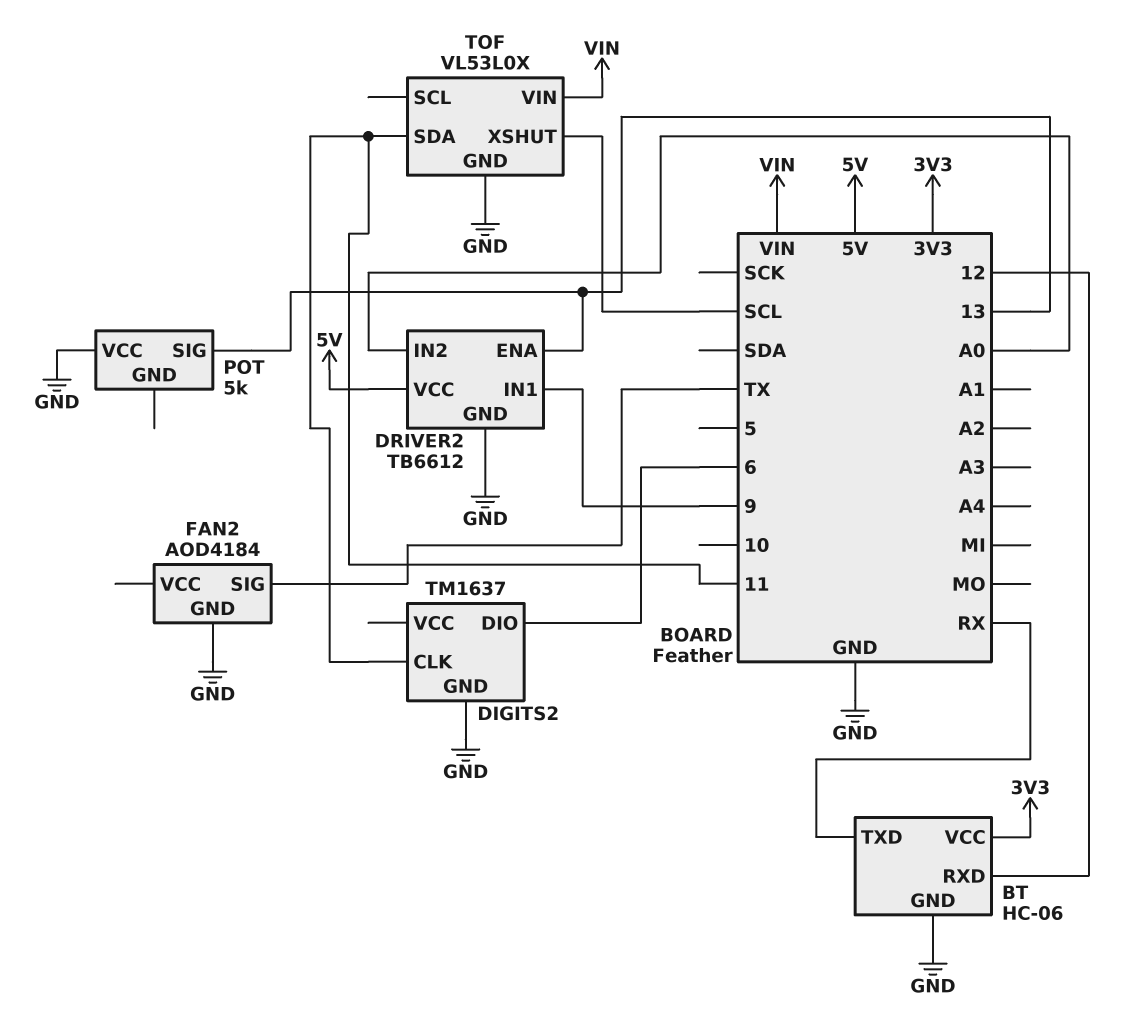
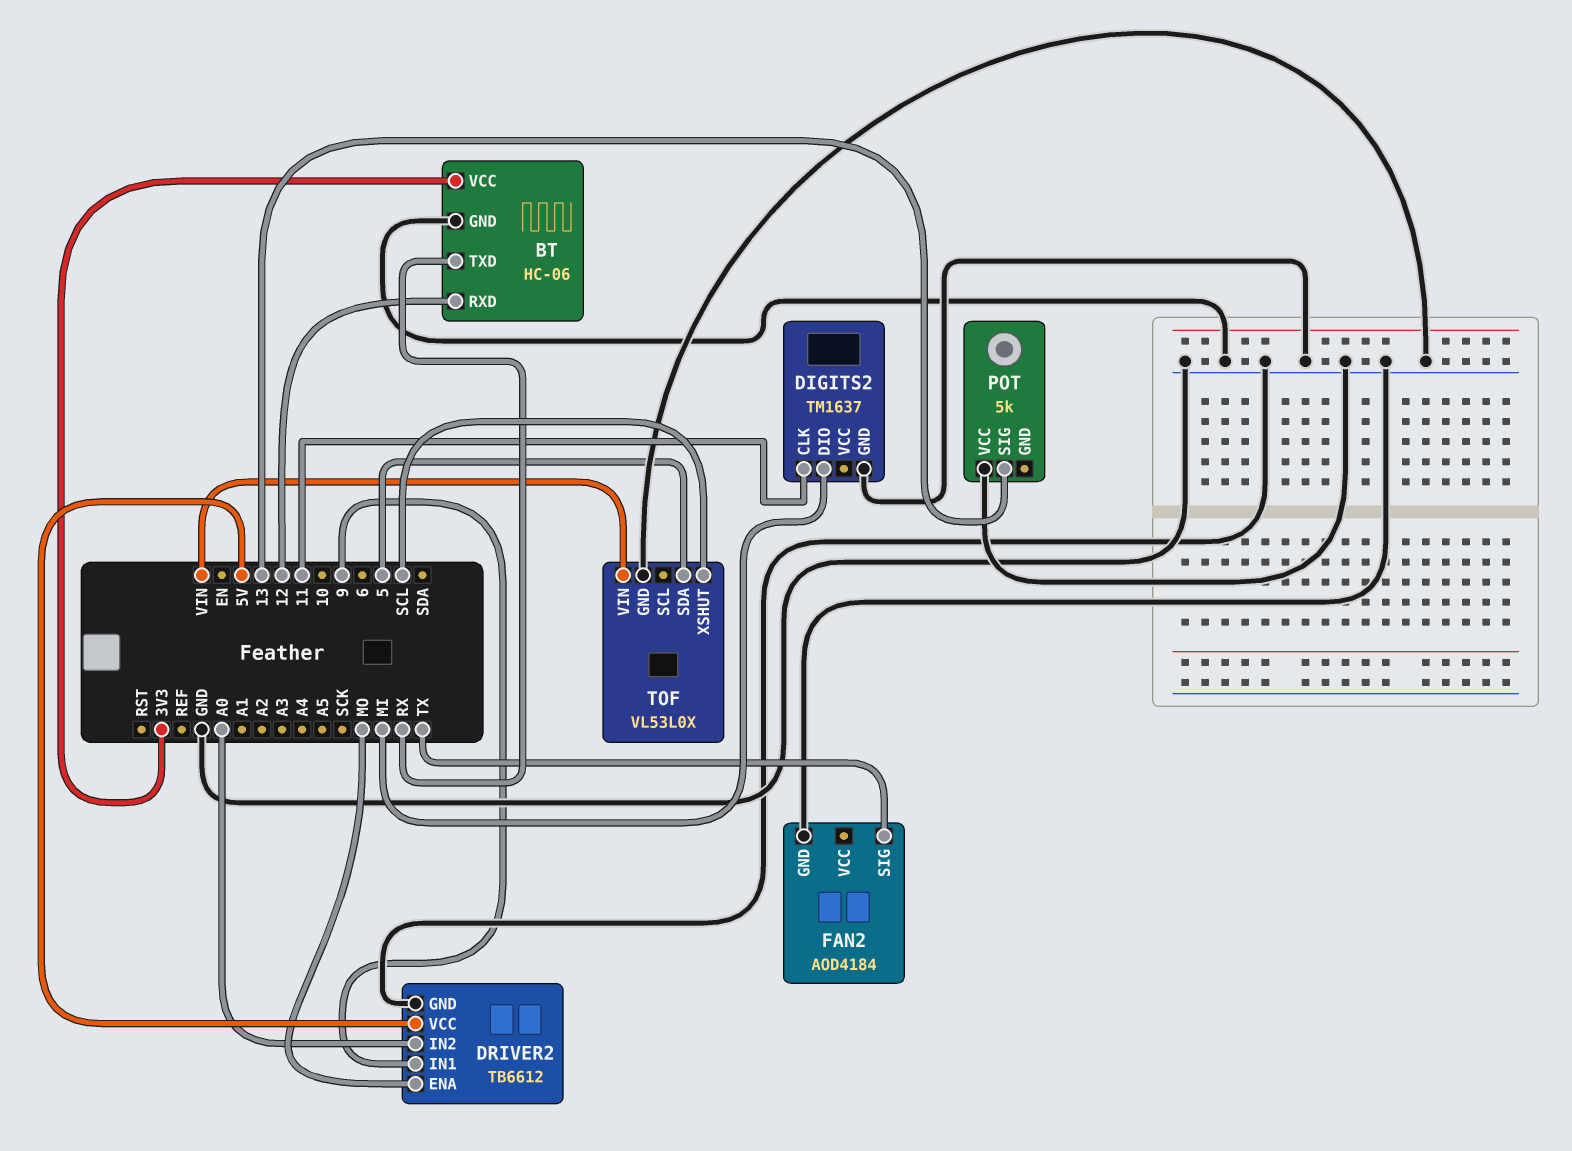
DIGITS2 pin DIO: 6 -> MI
DRIVER2 pin ENA: 13 -> MO
TOF pin SDA: 11 -> 5

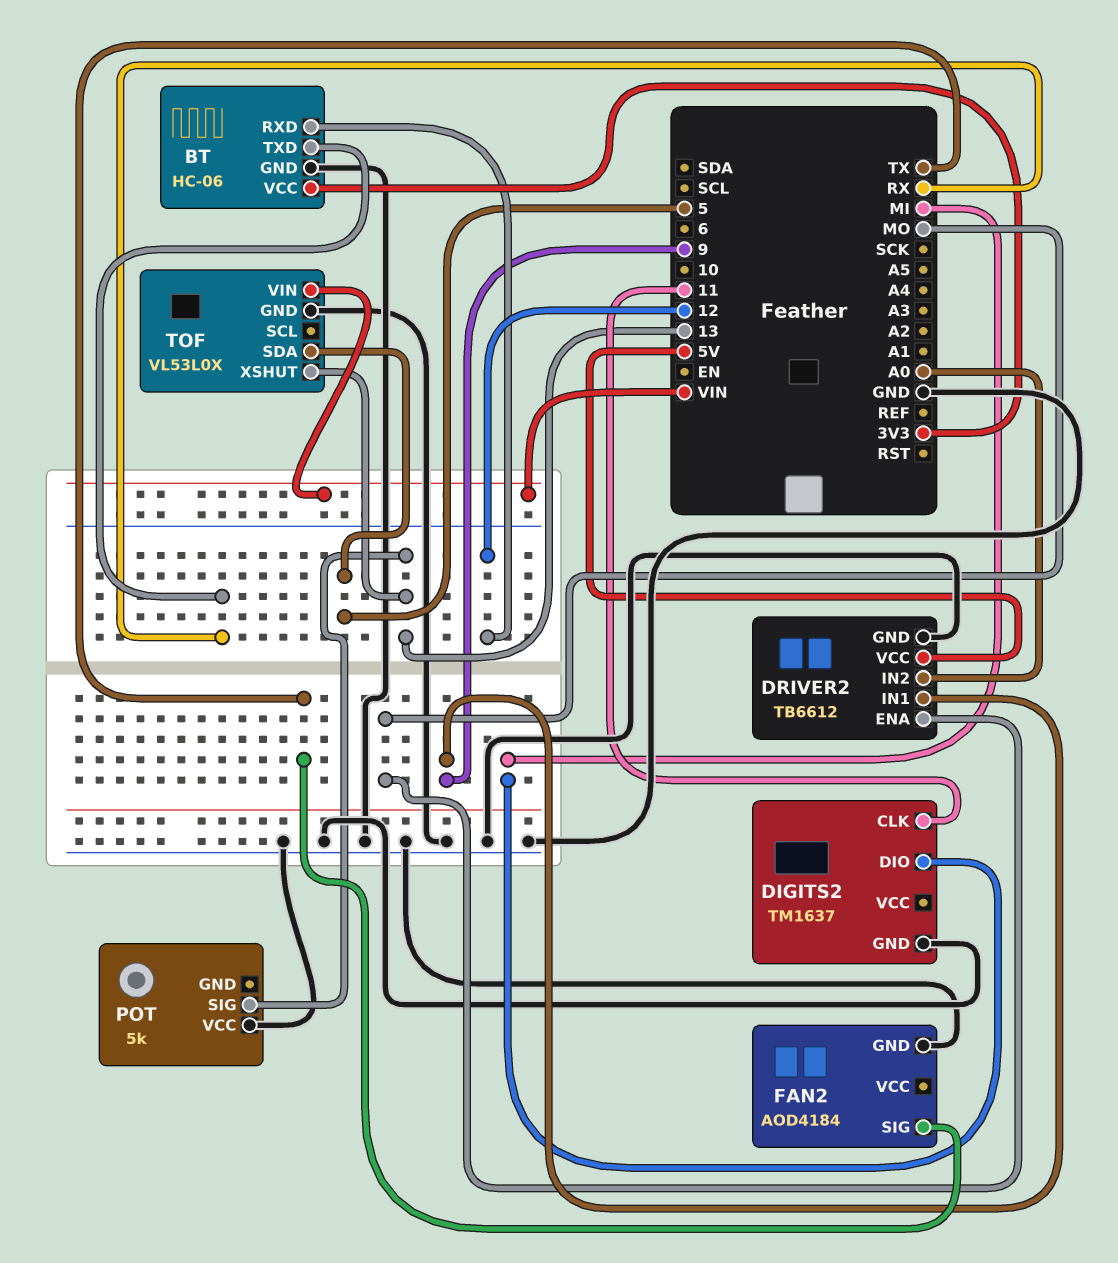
TOF pin XSHUT: SCL -> 13

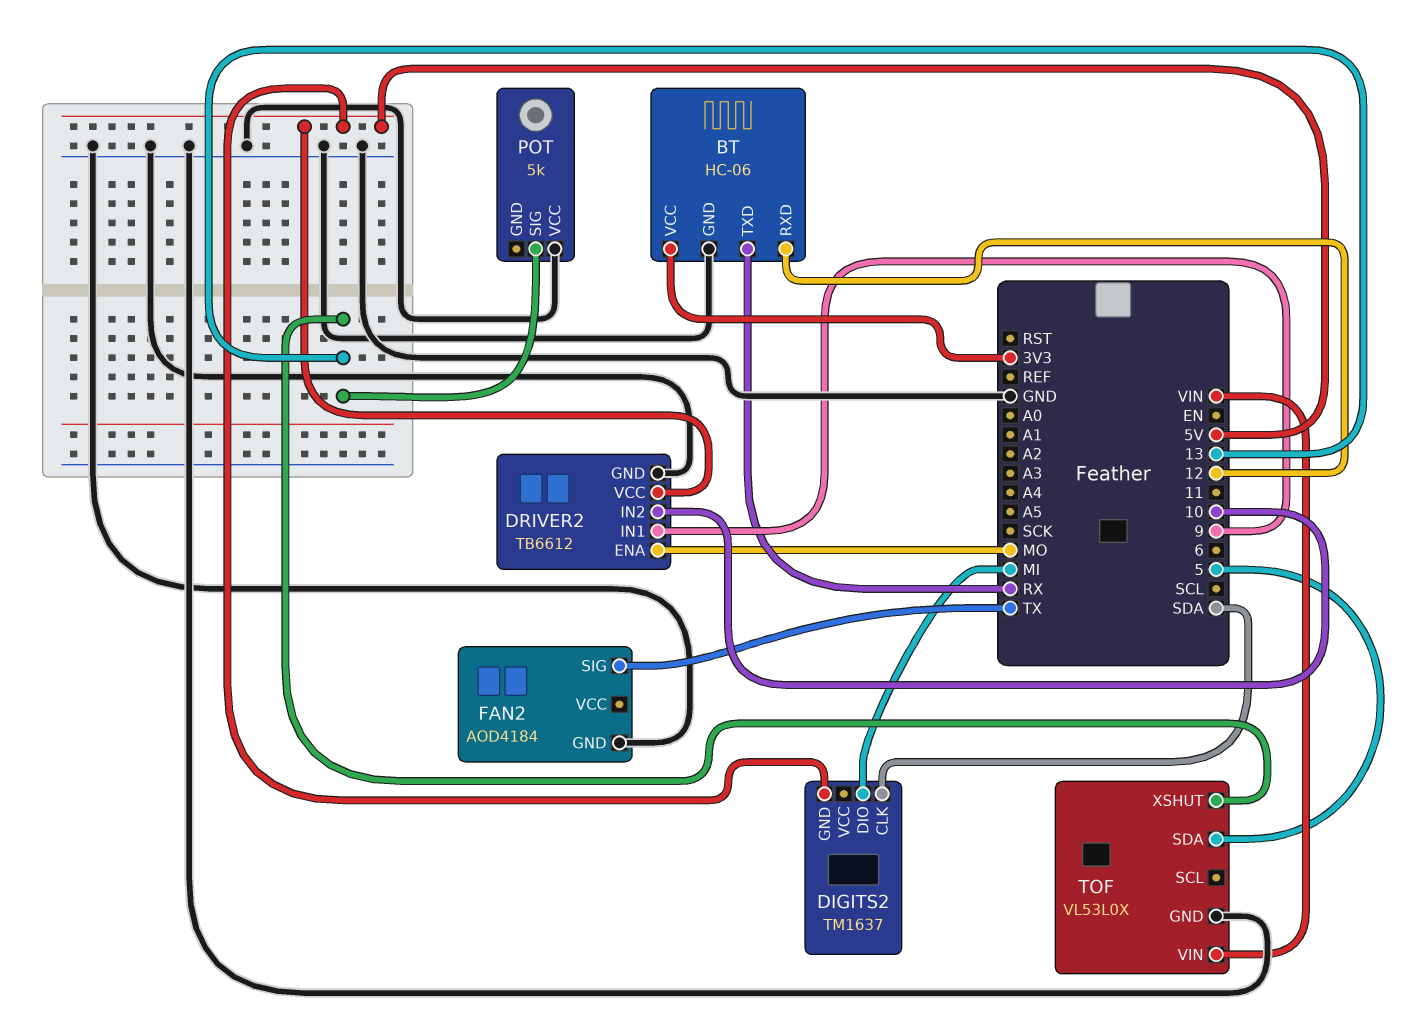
DIGITS2 pin CLK: 11 -> SDA
DIGITS2 pin GND: GND -> 5V
DRIVER2 pin IN2: A0 -> 10

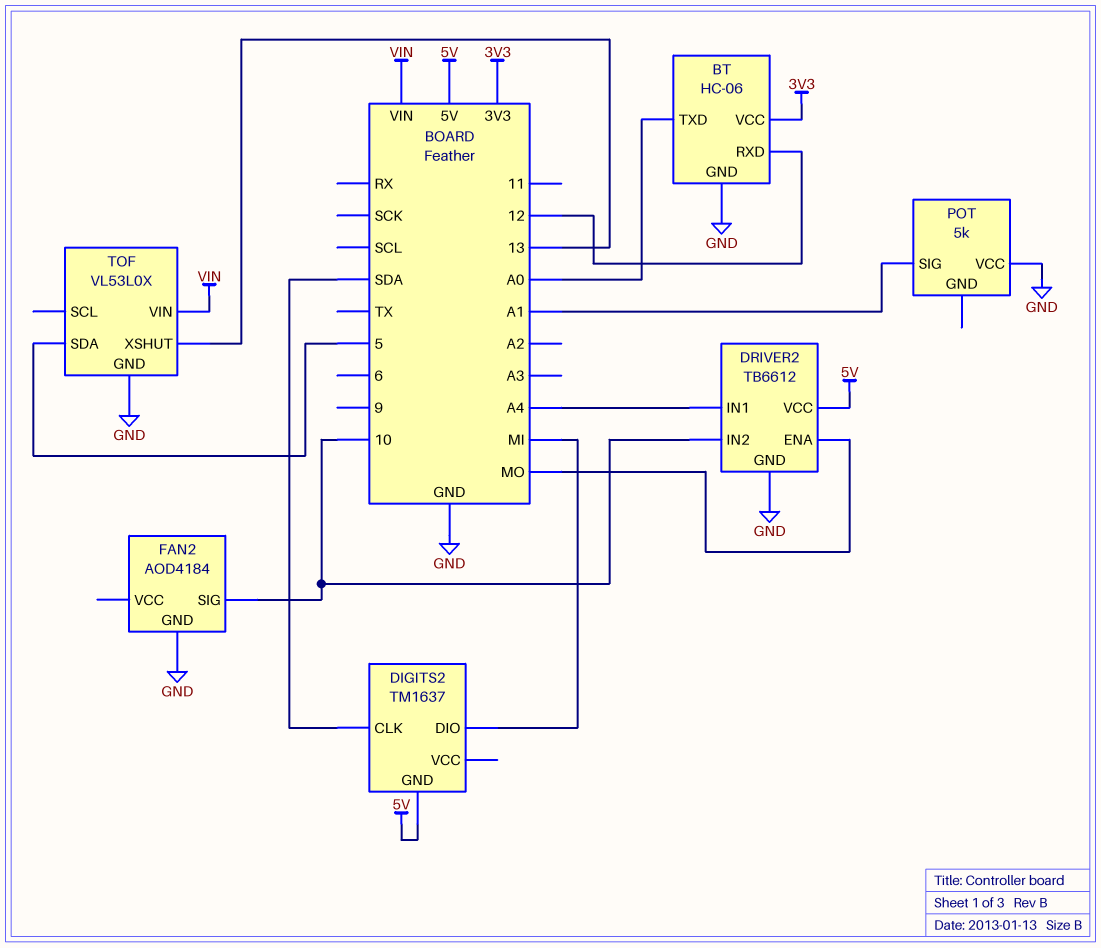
BT pin TXD: RX -> A0
DRIVER2 pin IN1: 9 -> A4
FAN2 pin SIG: TX -> 10
POT pin SIG: 13 -> A1

